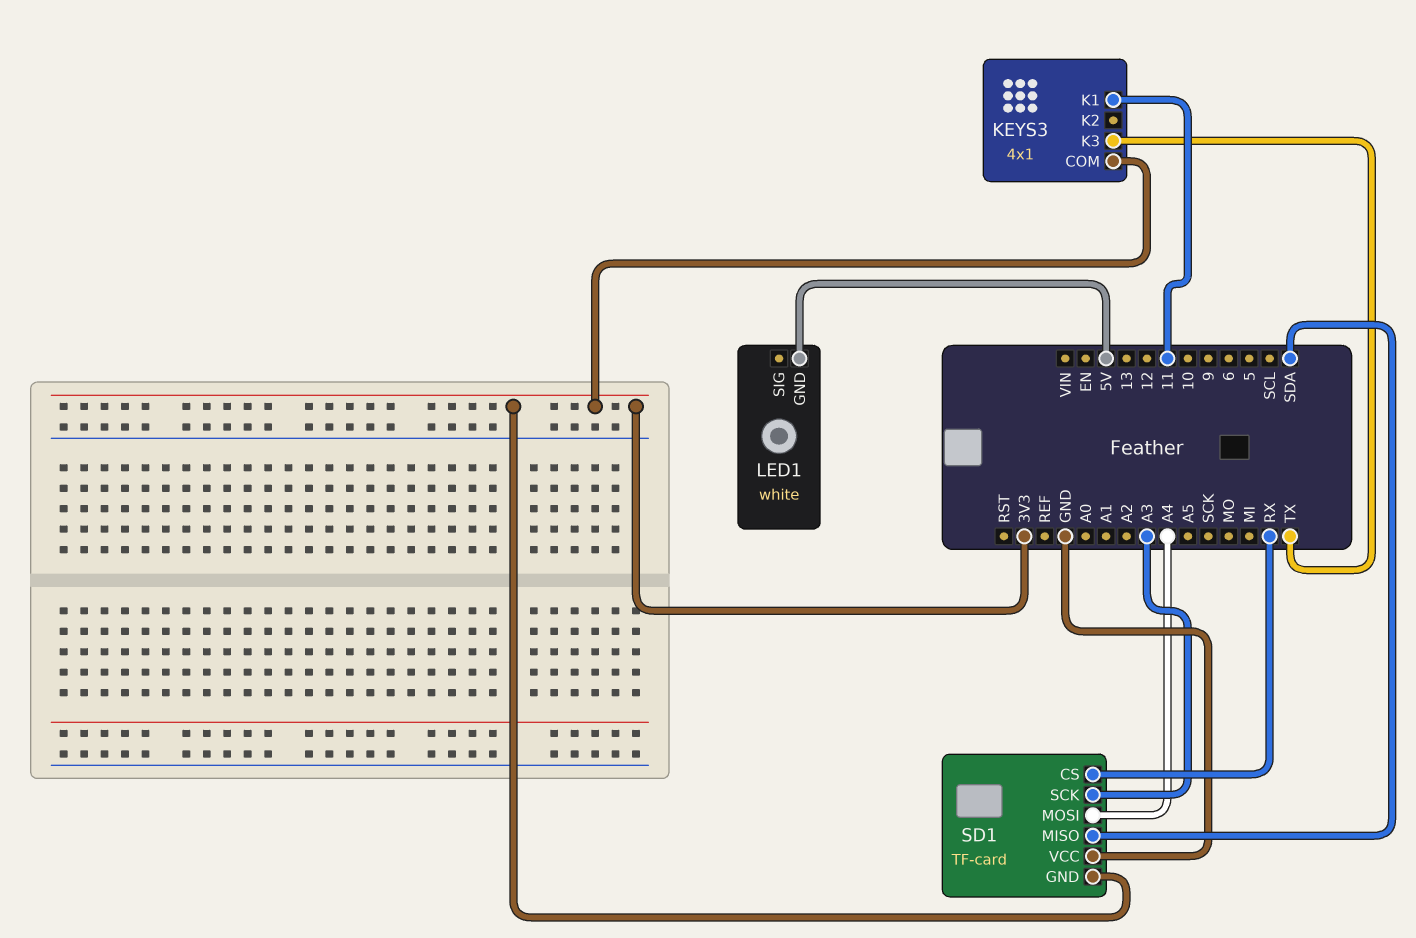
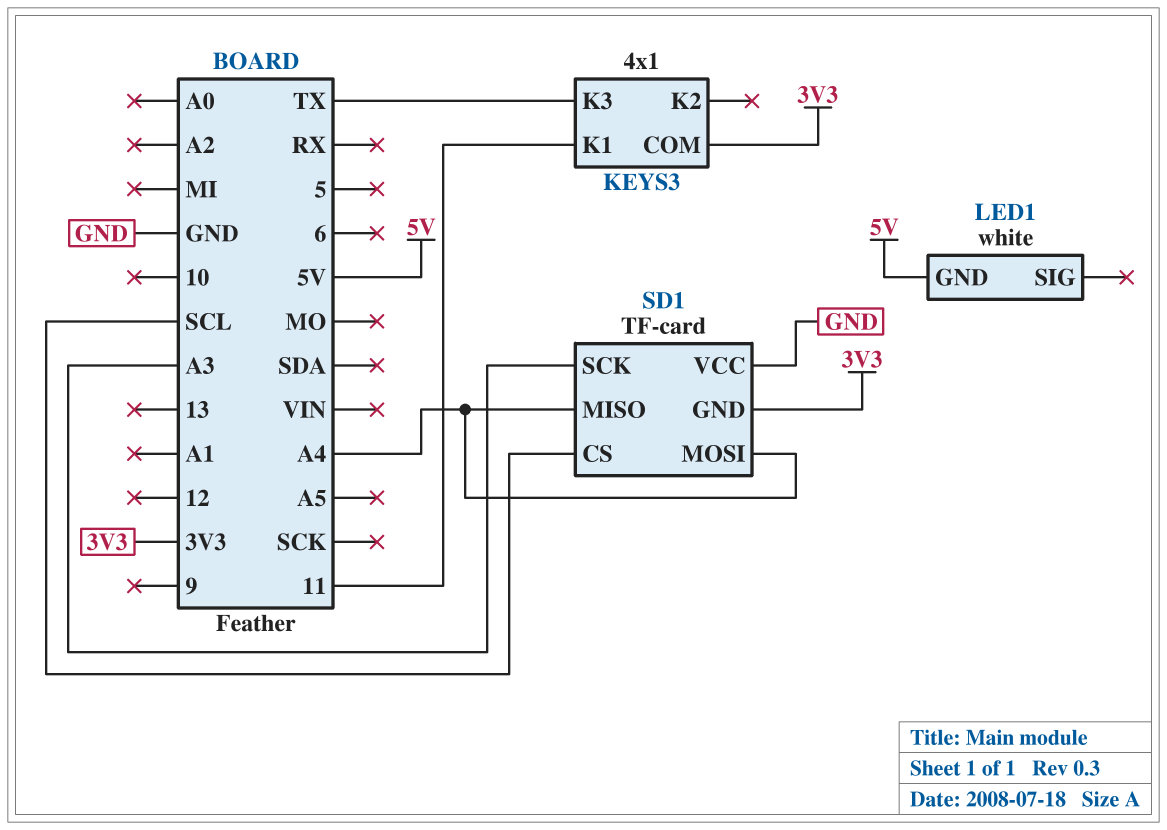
SD1 pin CS: RX -> SCL
SD1 pin MISO: SDA -> A4

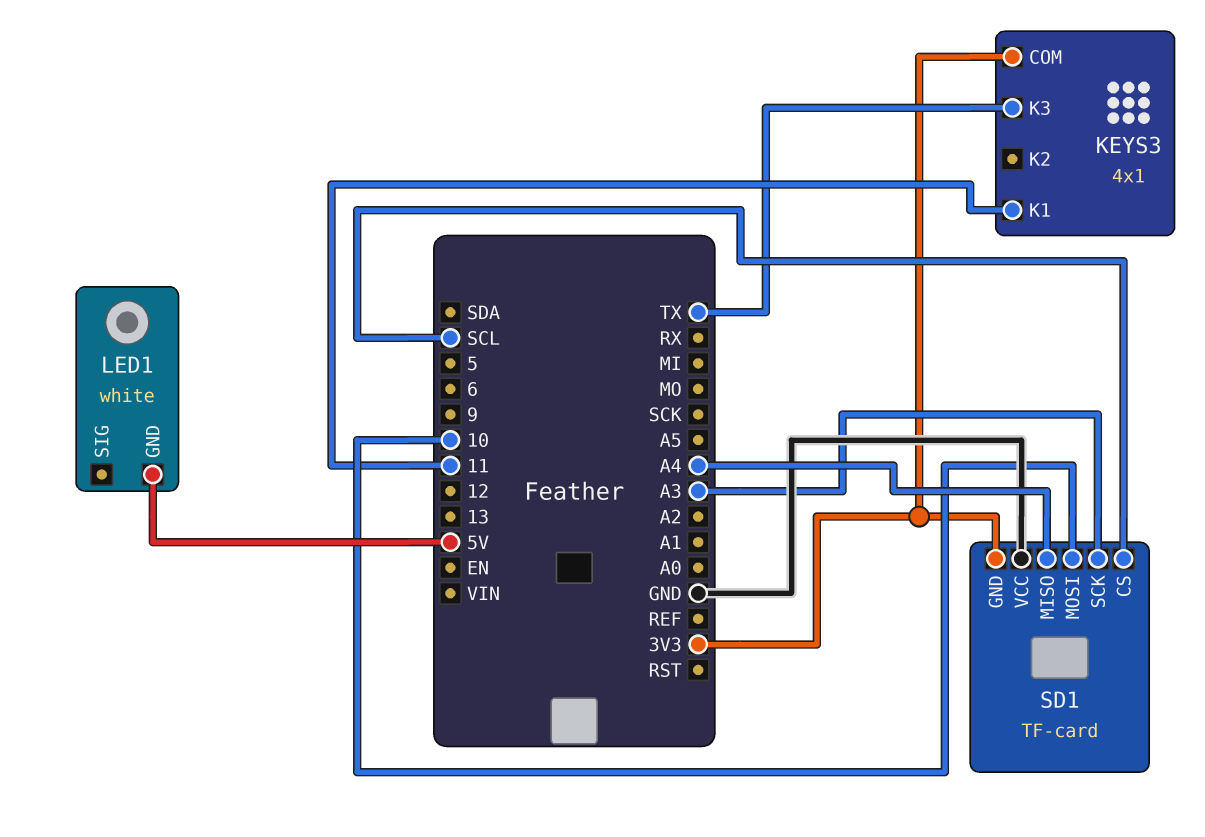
SD1 pin MOSI: A4 -> 10

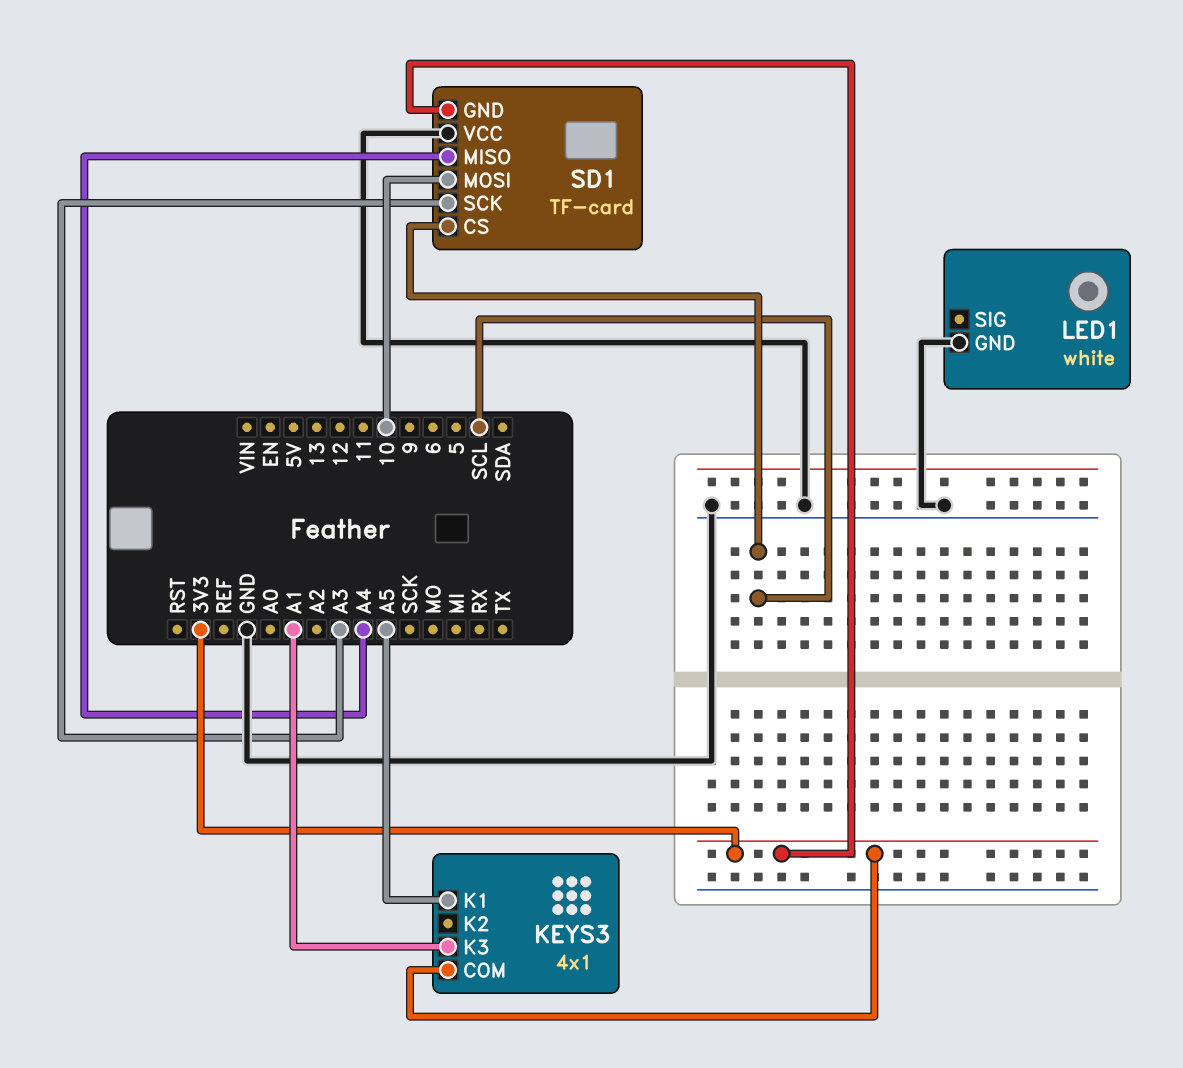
KEYS3 pin K1: 11 -> A5
KEYS3 pin K3: TX -> A1
LED1 pin GND: 5V -> GND

